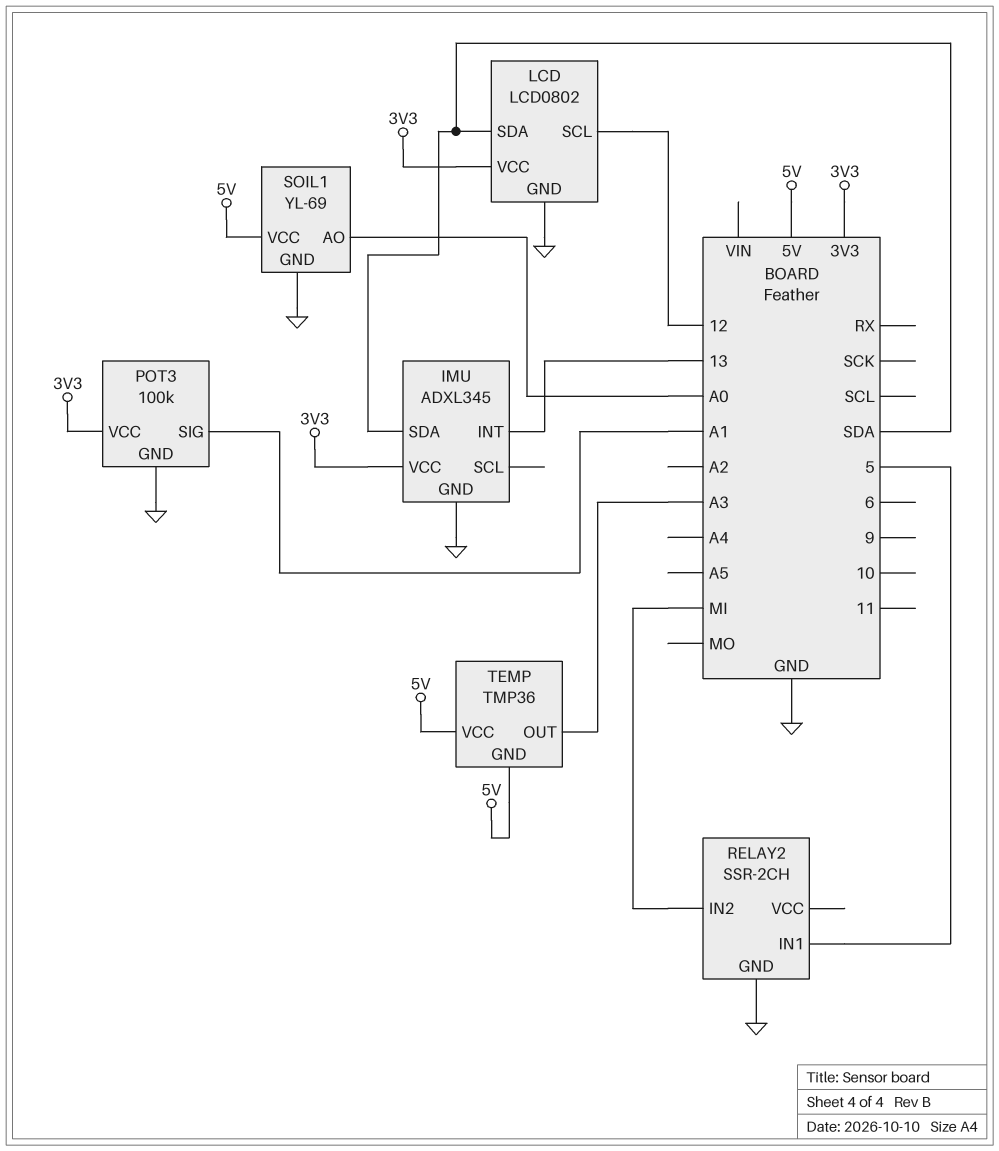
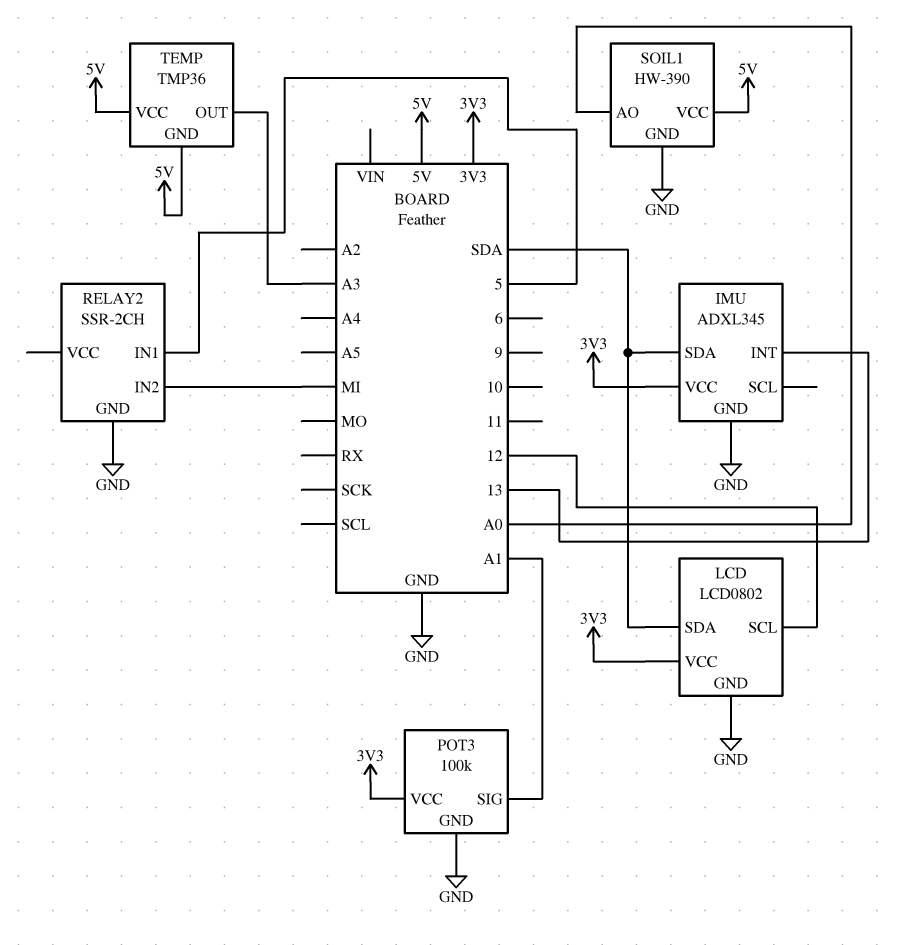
SOIL1: YL-69 -> HW-390

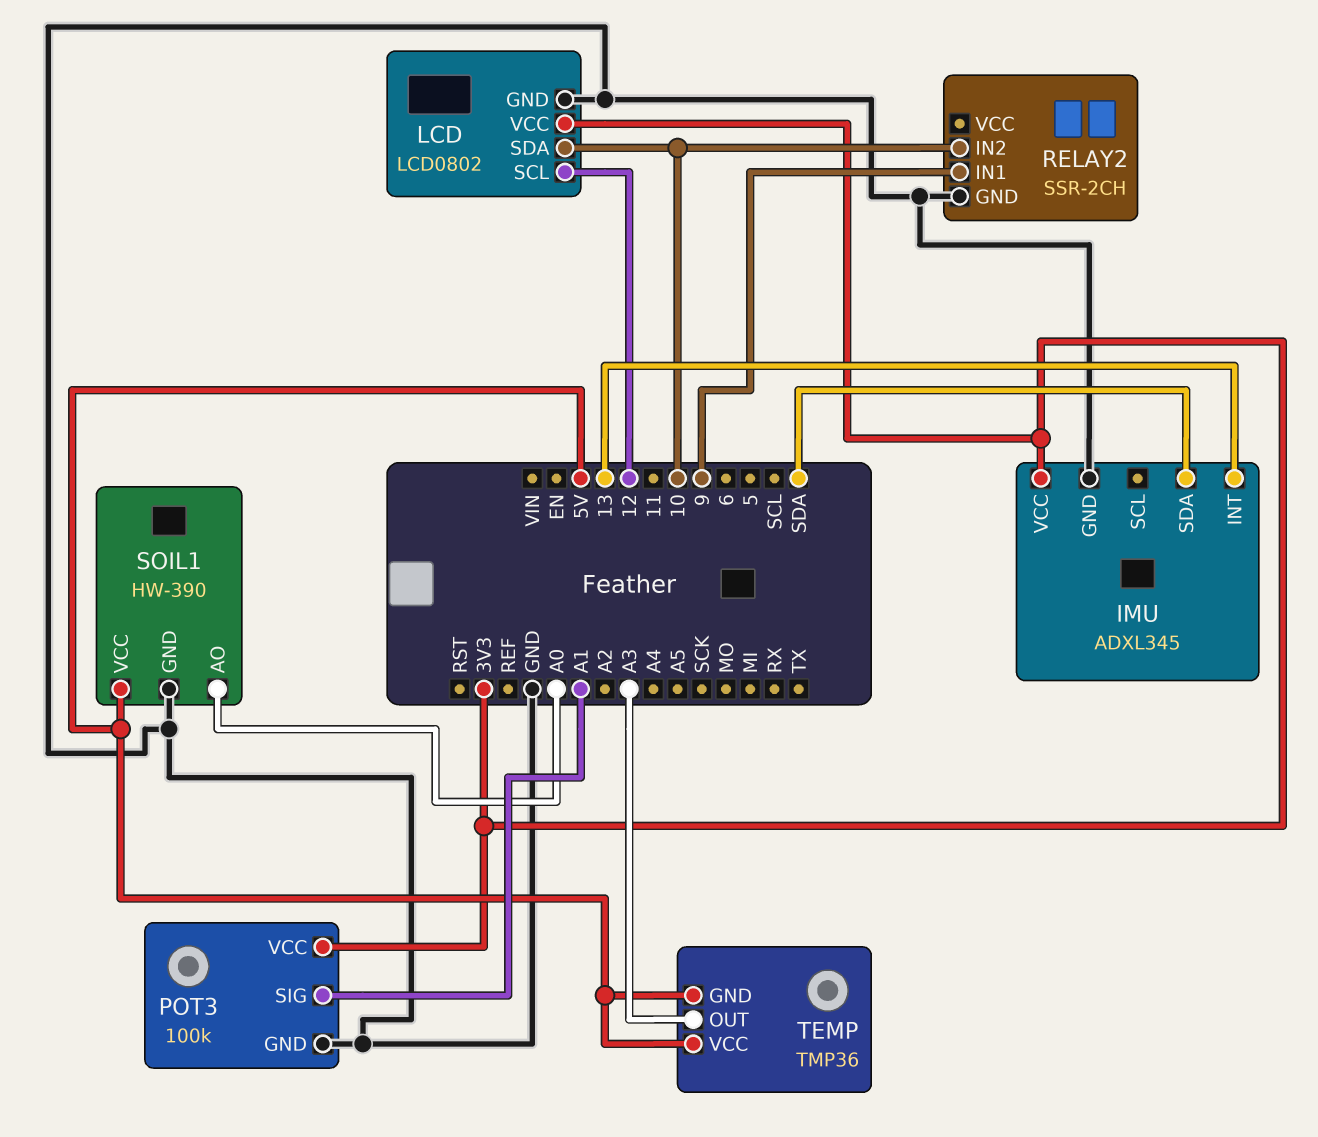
LCD pin SDA: SDA -> 10
RELAY2 pin IN1: 5 -> 9
RELAY2 pin IN2: MI -> 10

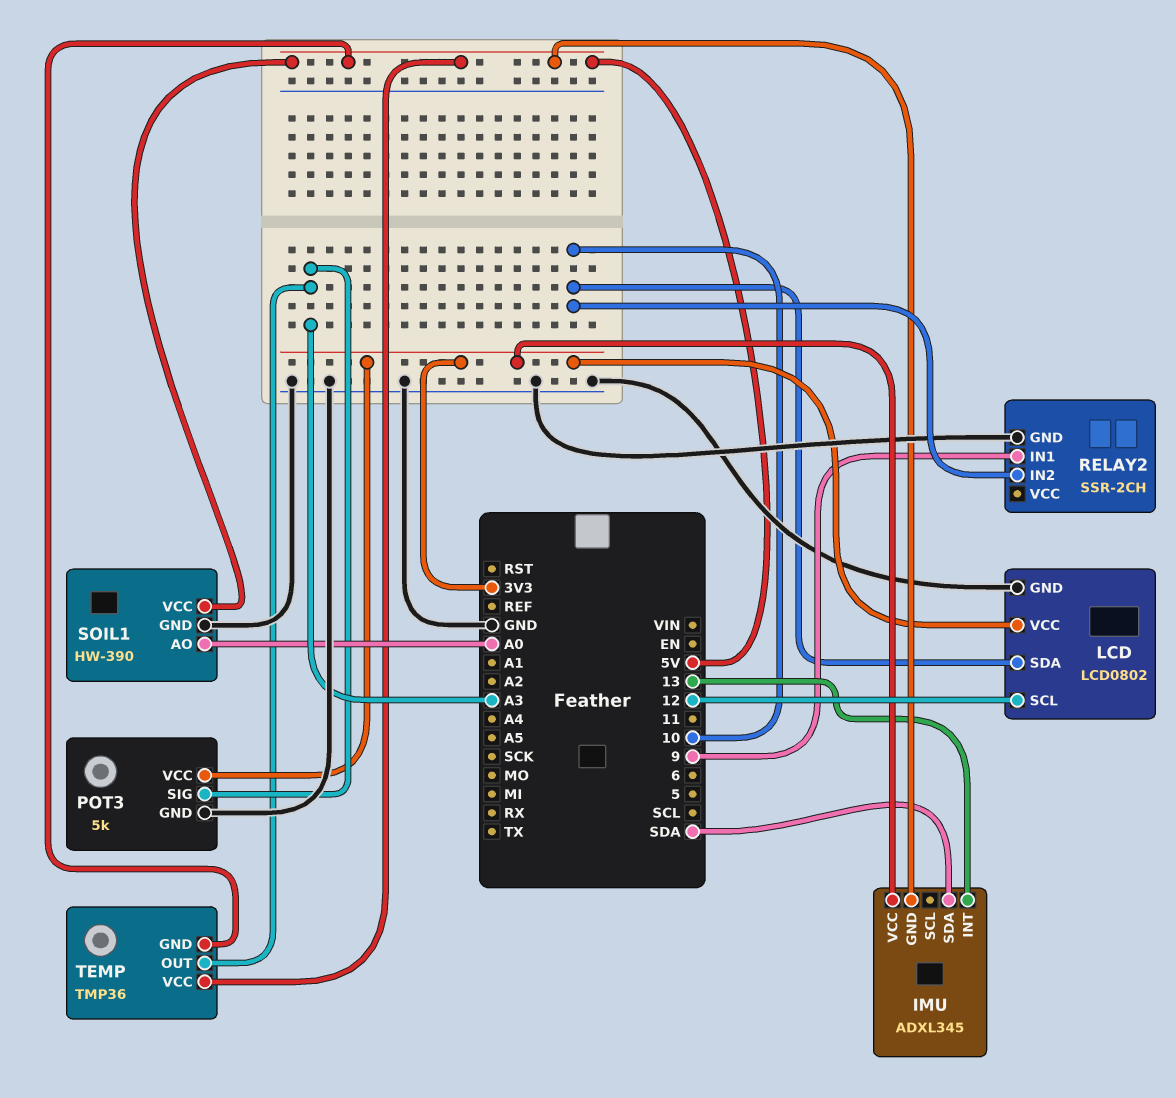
IMU pin GND: GND -> 5V
POT3: 100k -> 5k
POT3 pin SIG: A1 -> A3

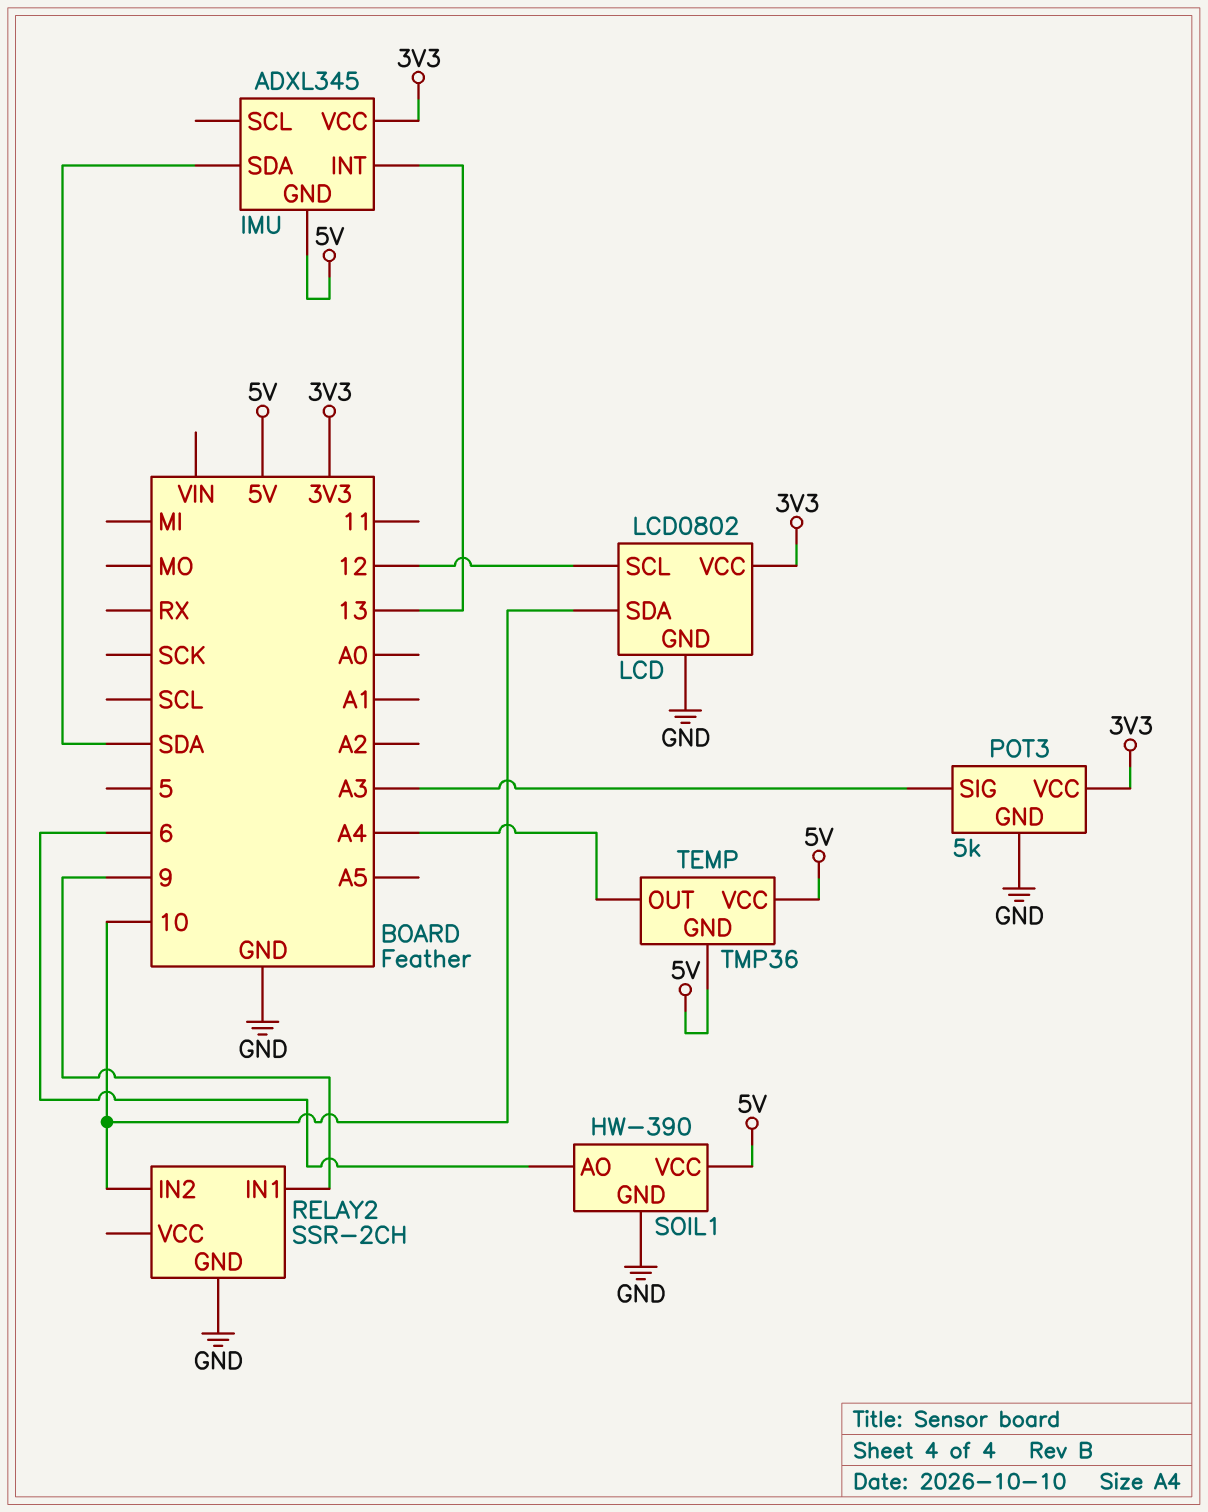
SOIL1 pin AO: A0 -> 6
TEMP pin OUT: A3 -> A4

